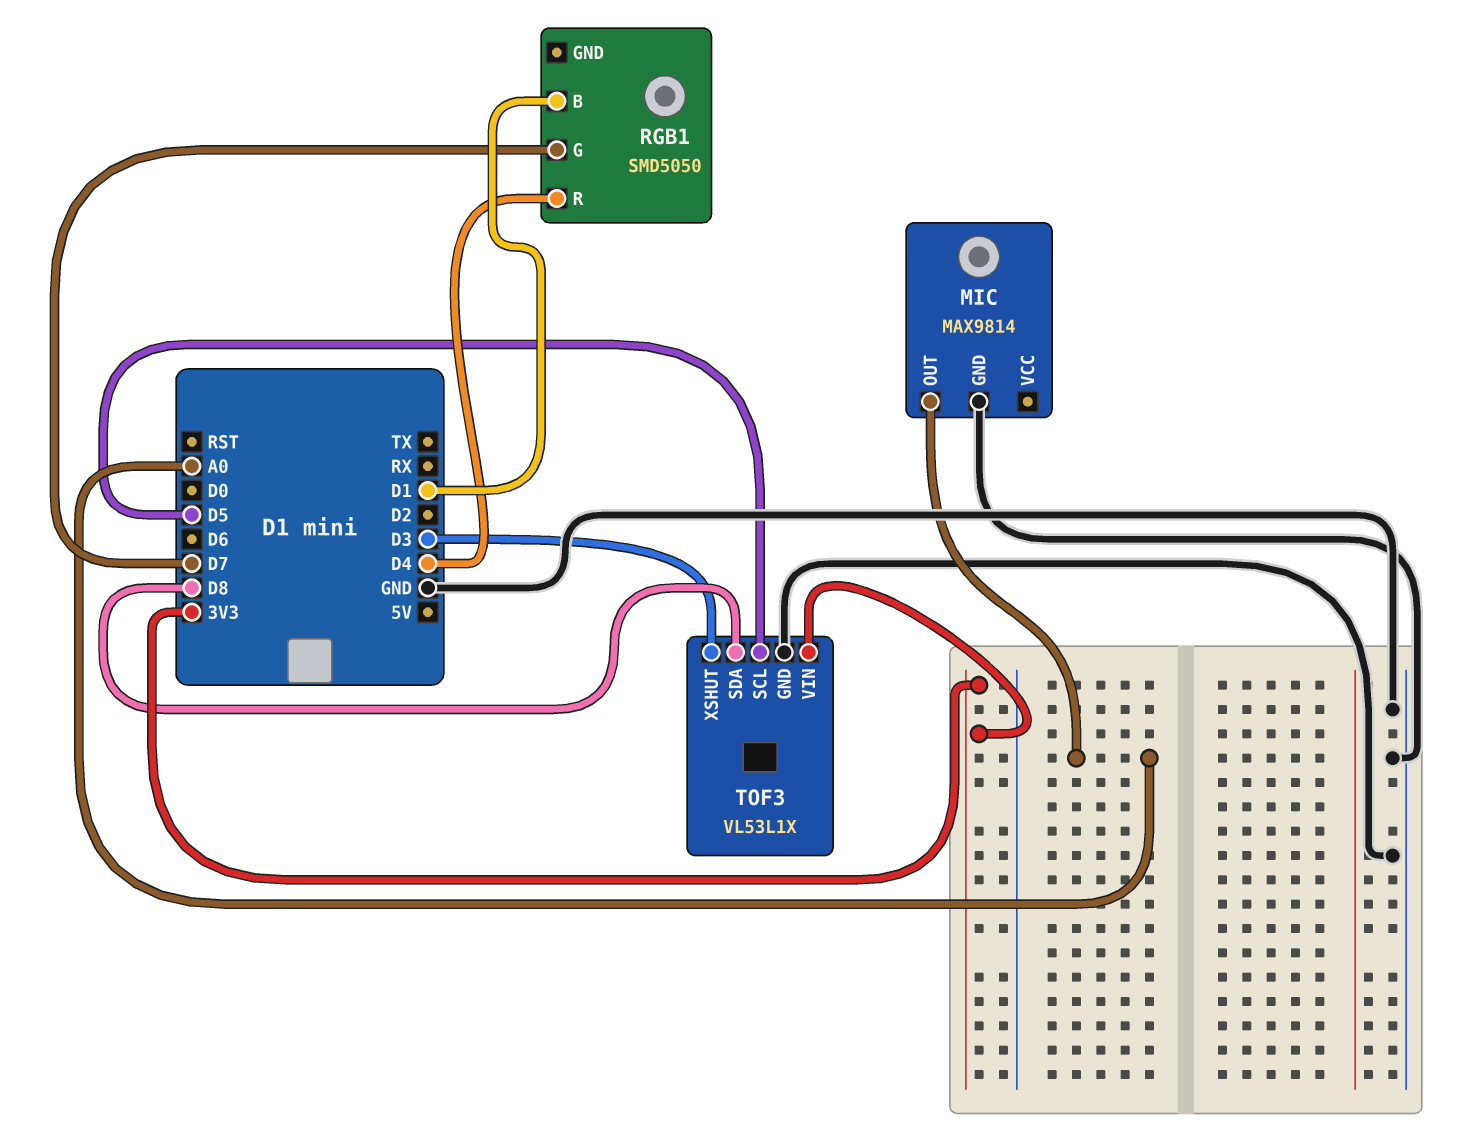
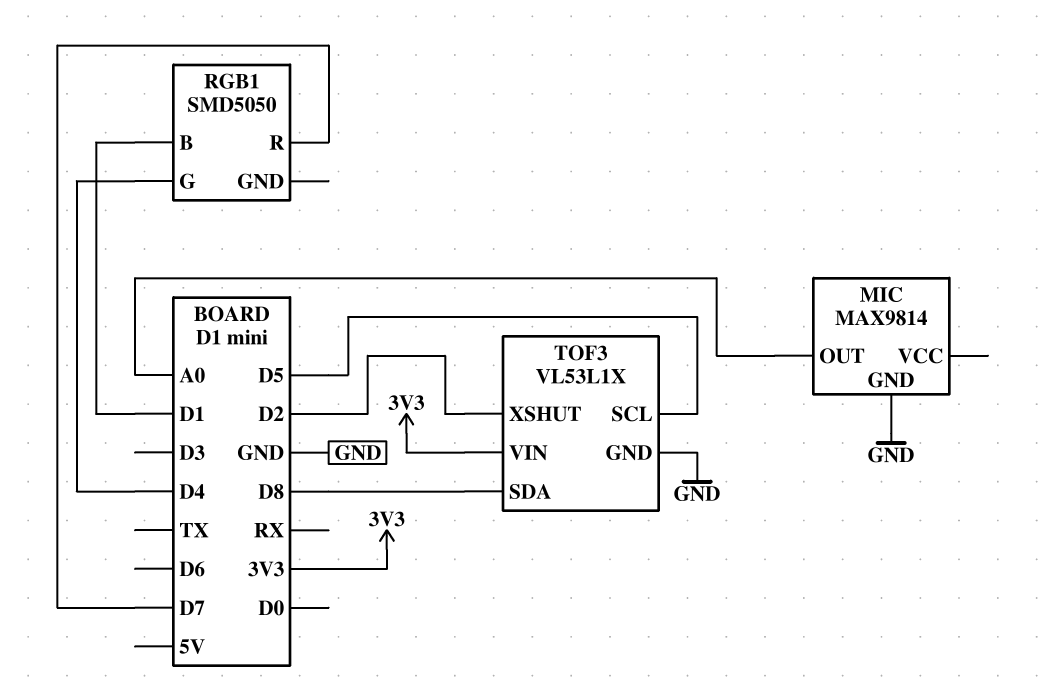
RGB1 pin G: D7 -> D4
RGB1 pin R: D4 -> D7
TOF3 pin XSHUT: D3 -> D2

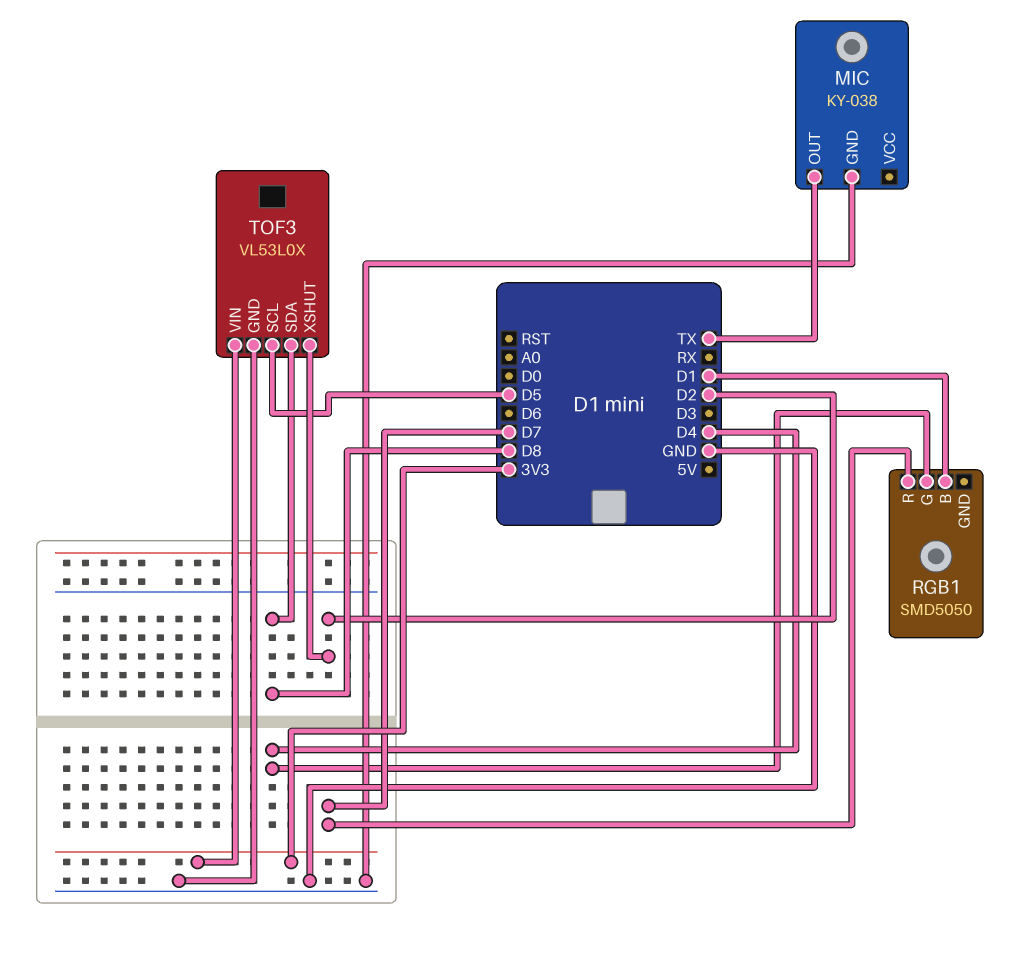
MIC: MAX9814 -> KY-038
MIC pin OUT: A0 -> TX
TOF3: VL53L1X -> VL53L0X

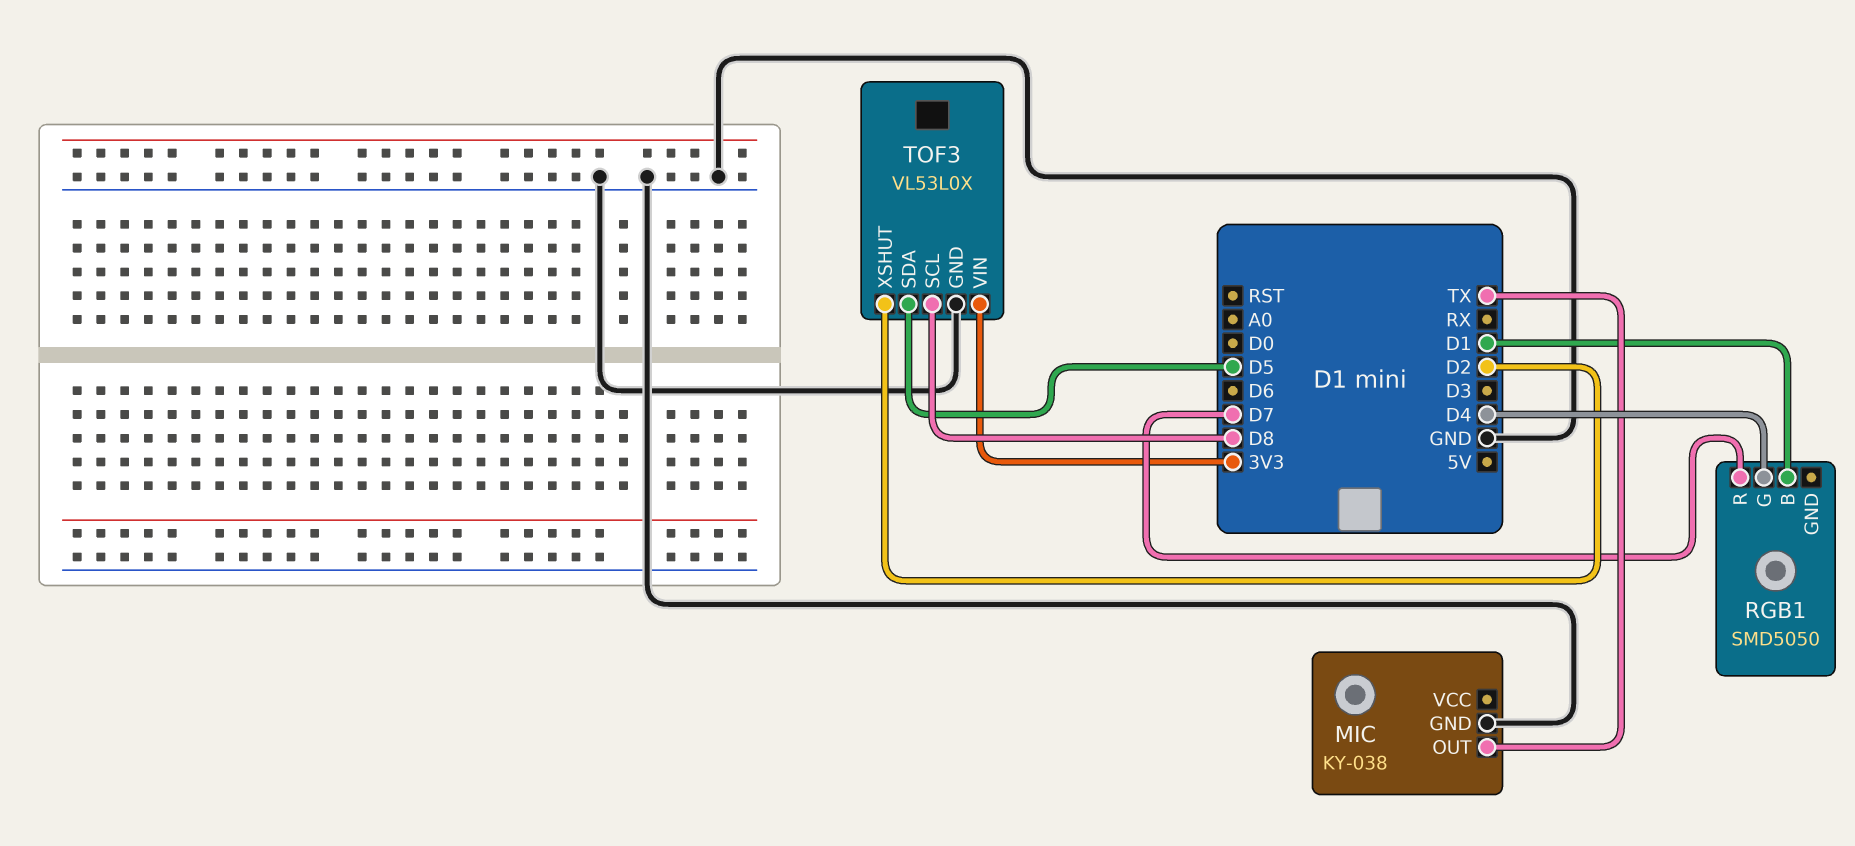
TOF3 pin SCL: D5 -> D8
TOF3 pin SDA: D8 -> D5

